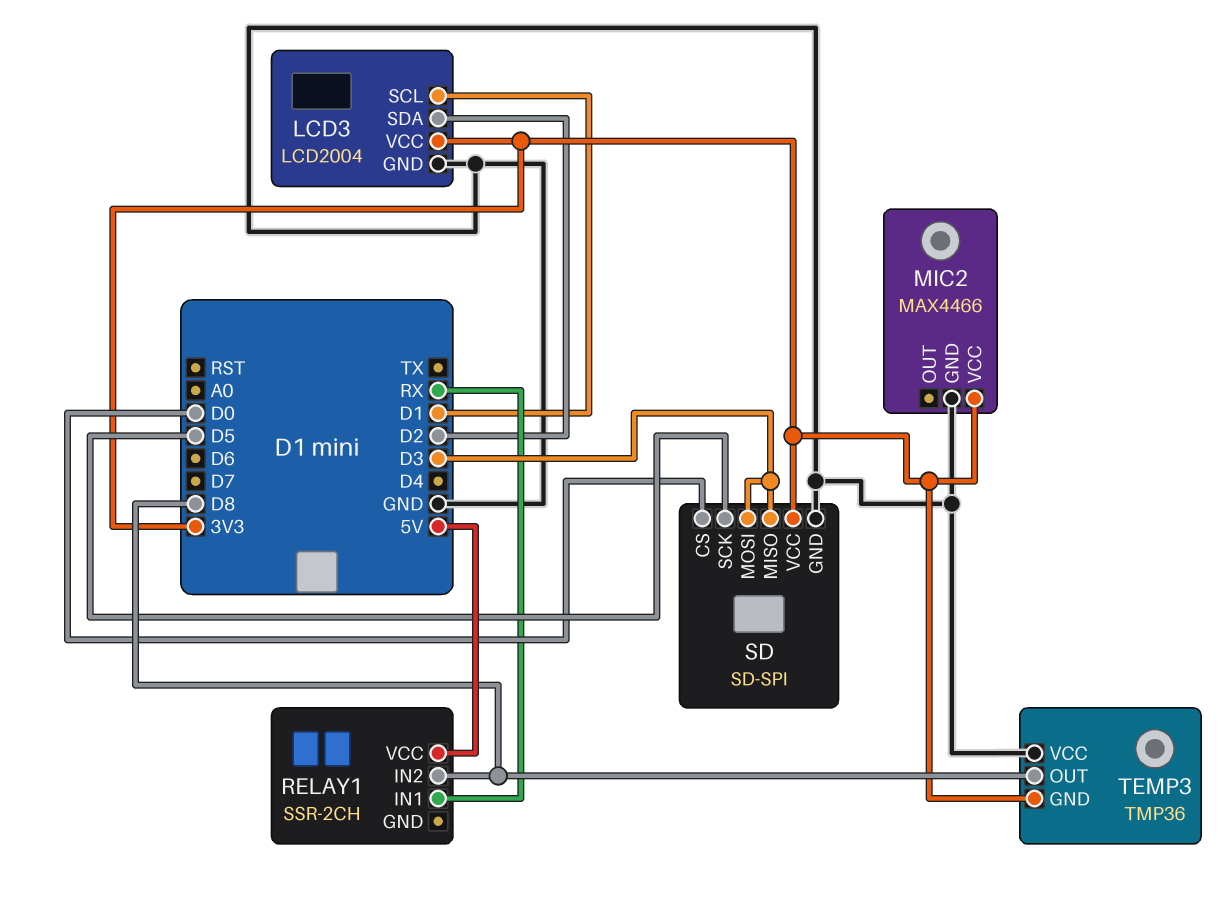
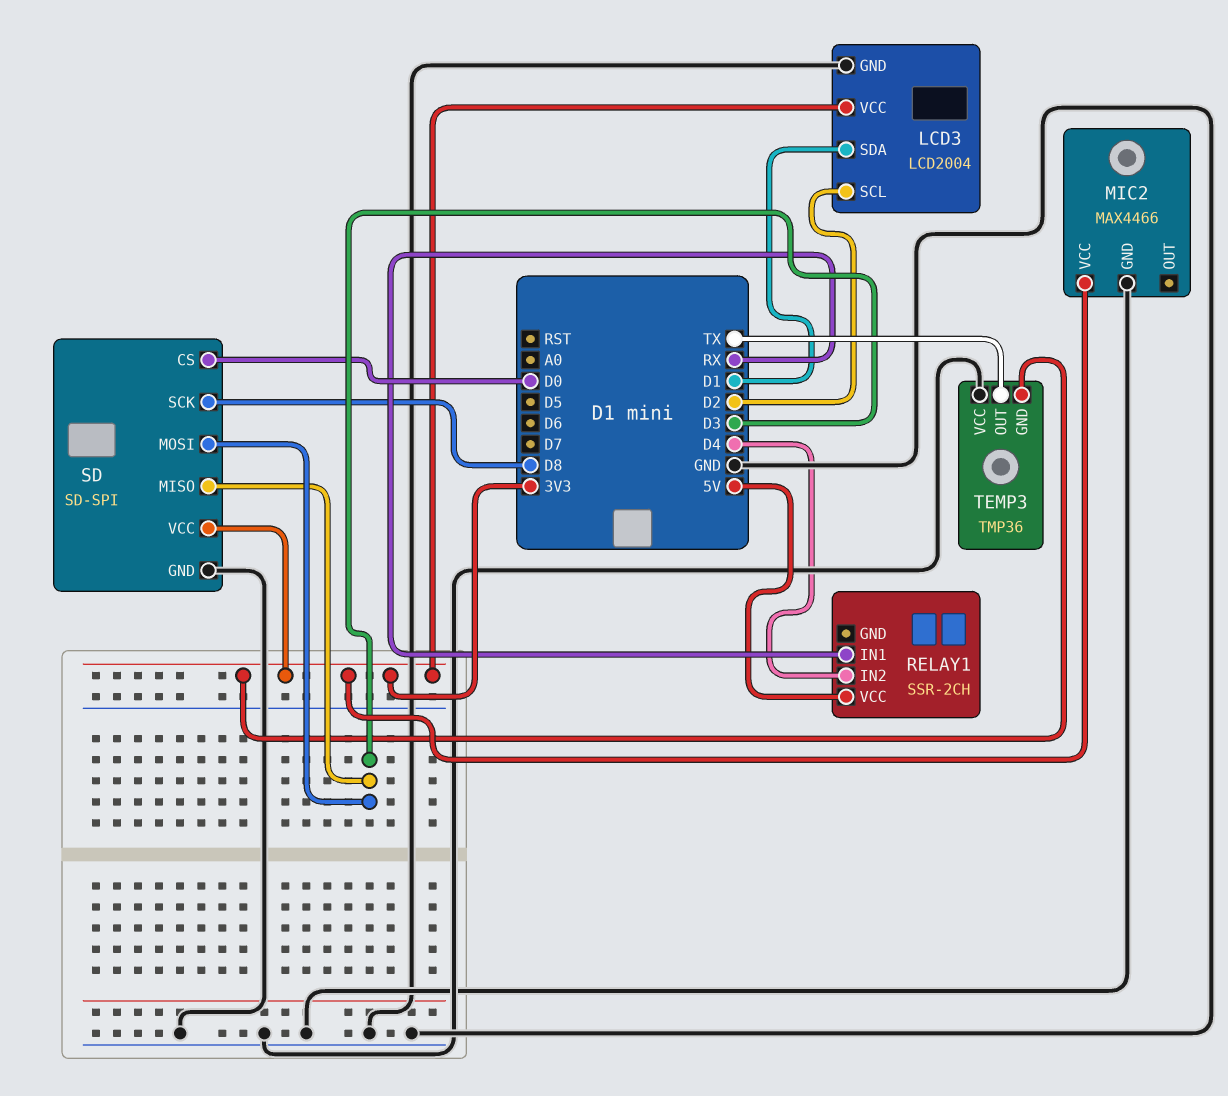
LCD3 pin SCL: D1 -> D2
LCD3 pin SDA: D2 -> D1
RELAY1 pin IN2: D8 -> D4
SD pin SCK: D5 -> D8
TEMP3 pin OUT: D8 -> TX

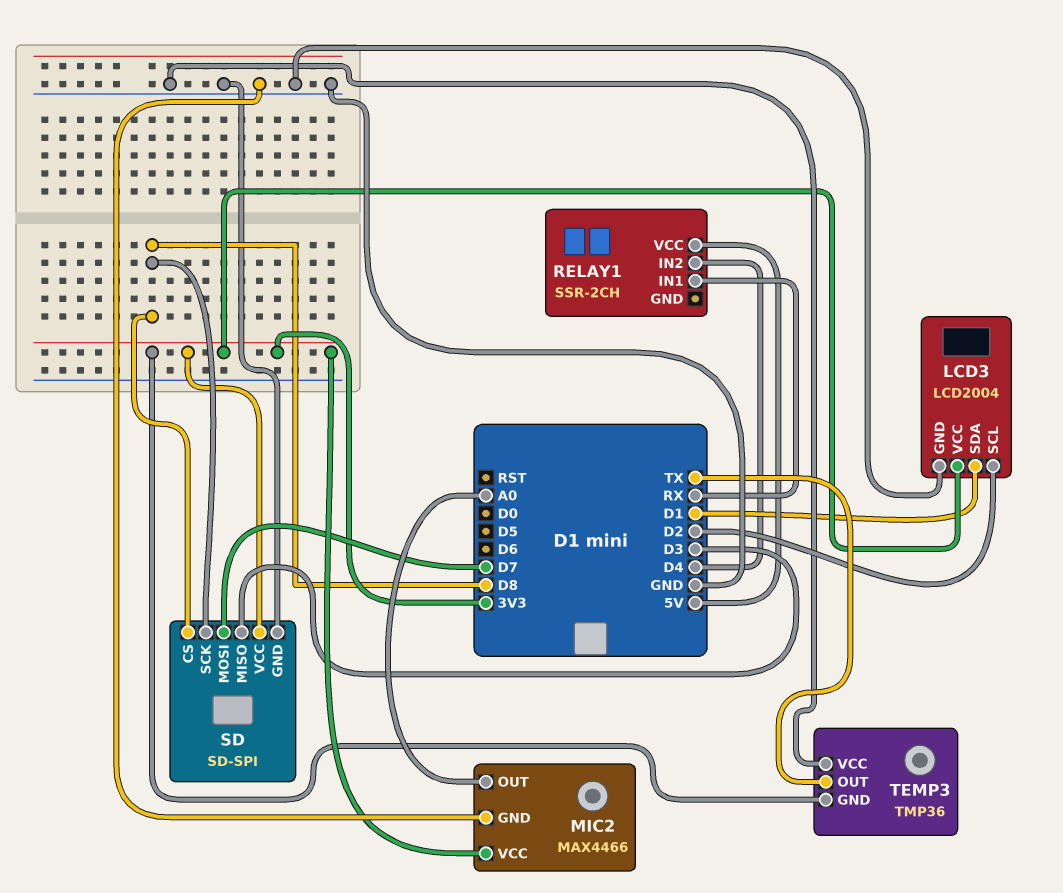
MIC2 pin OUT: none -> A0
SD pin CS: D0 -> D8
SD pin MOSI: D3 -> D7

